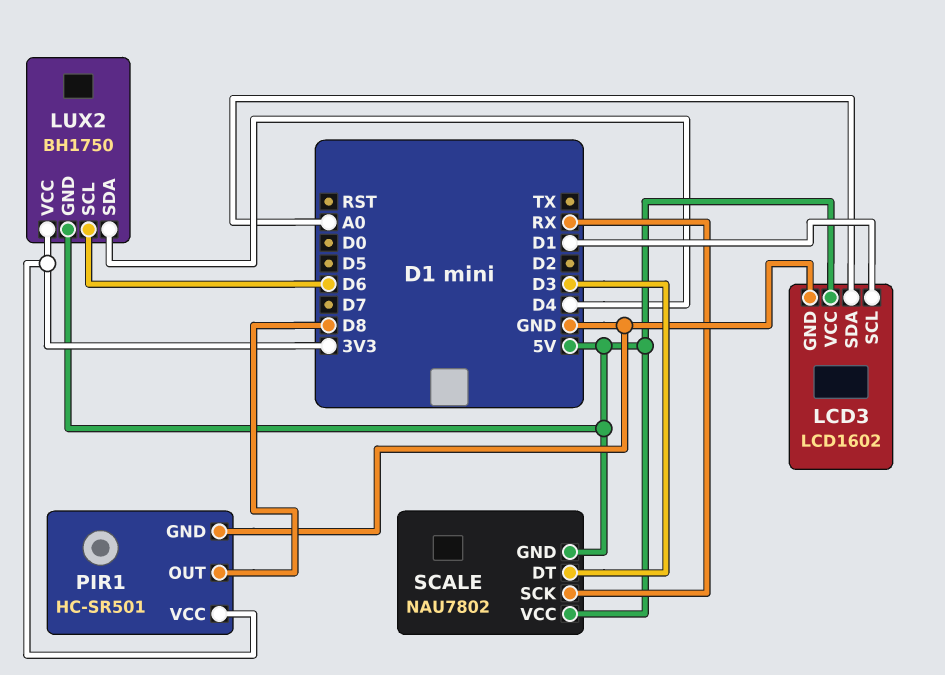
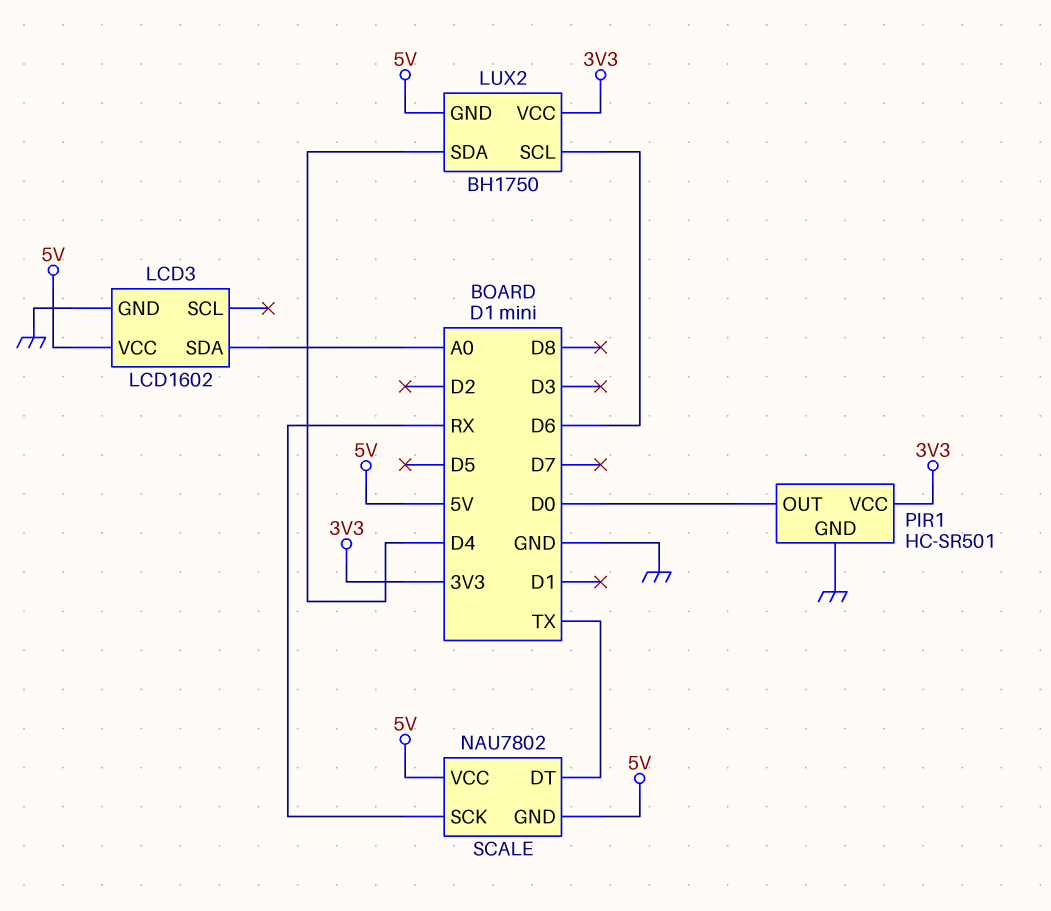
LCD3 pin SCL: D1 -> none
PIR1 pin OUT: D8 -> D0
SCALE pin DT: D3 -> TX

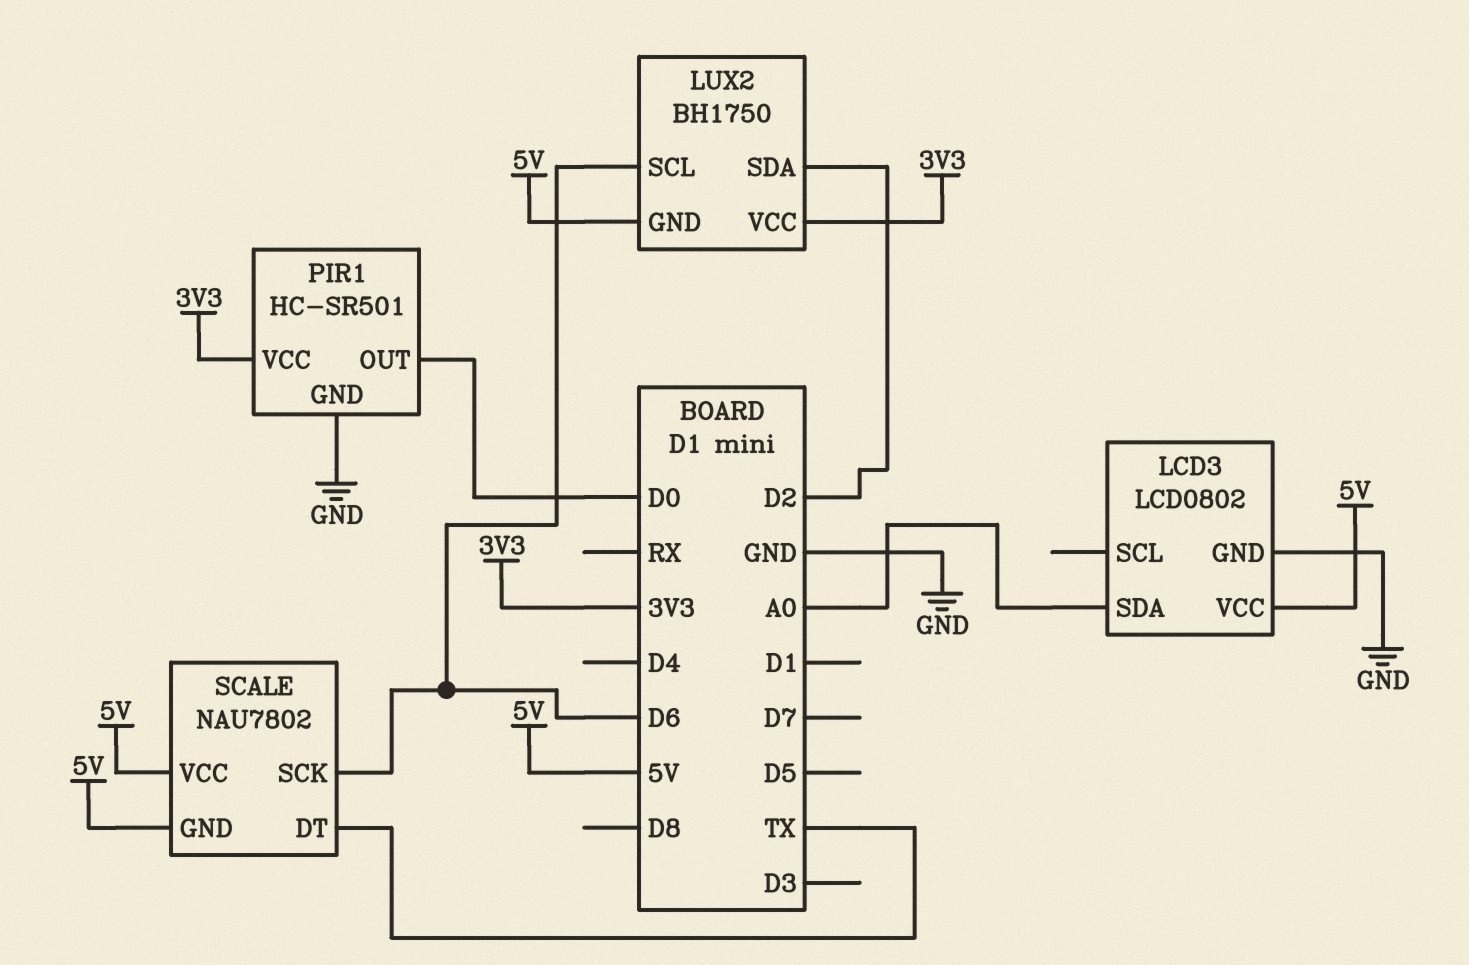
LCD3: LCD1602 -> LCD0802
LUX2 pin SDA: D4 -> D2
SCALE pin SCK: RX -> D6

